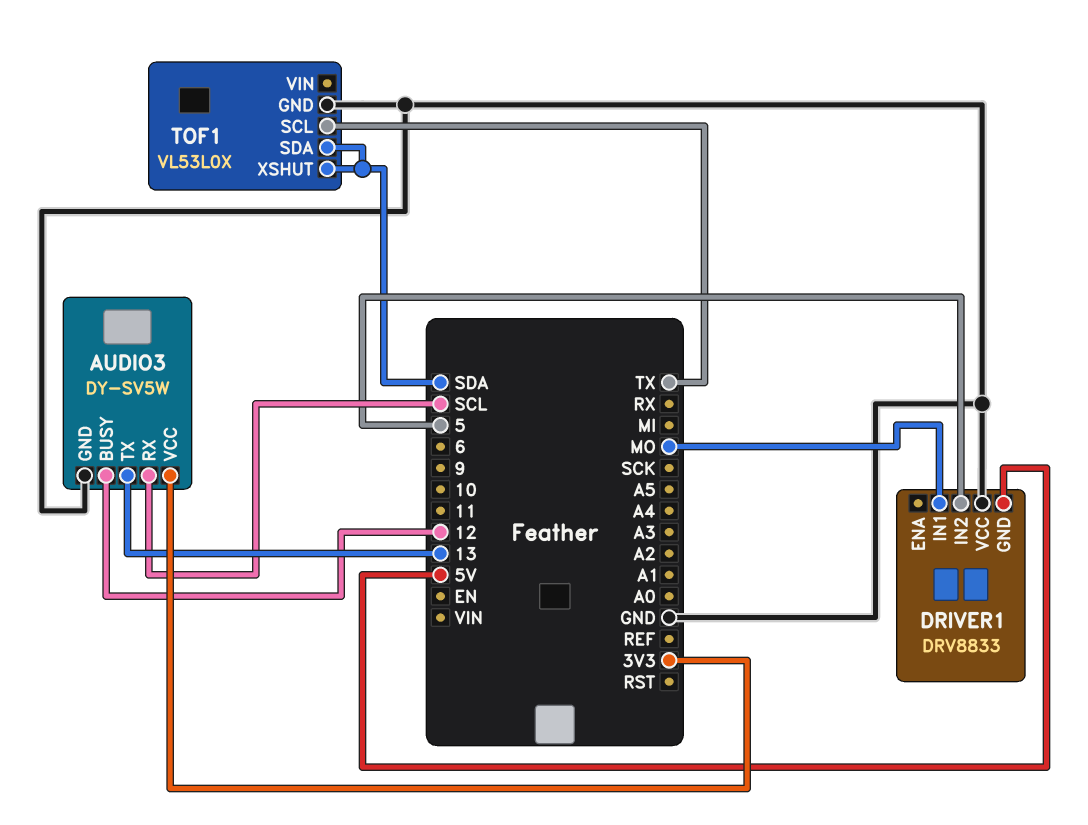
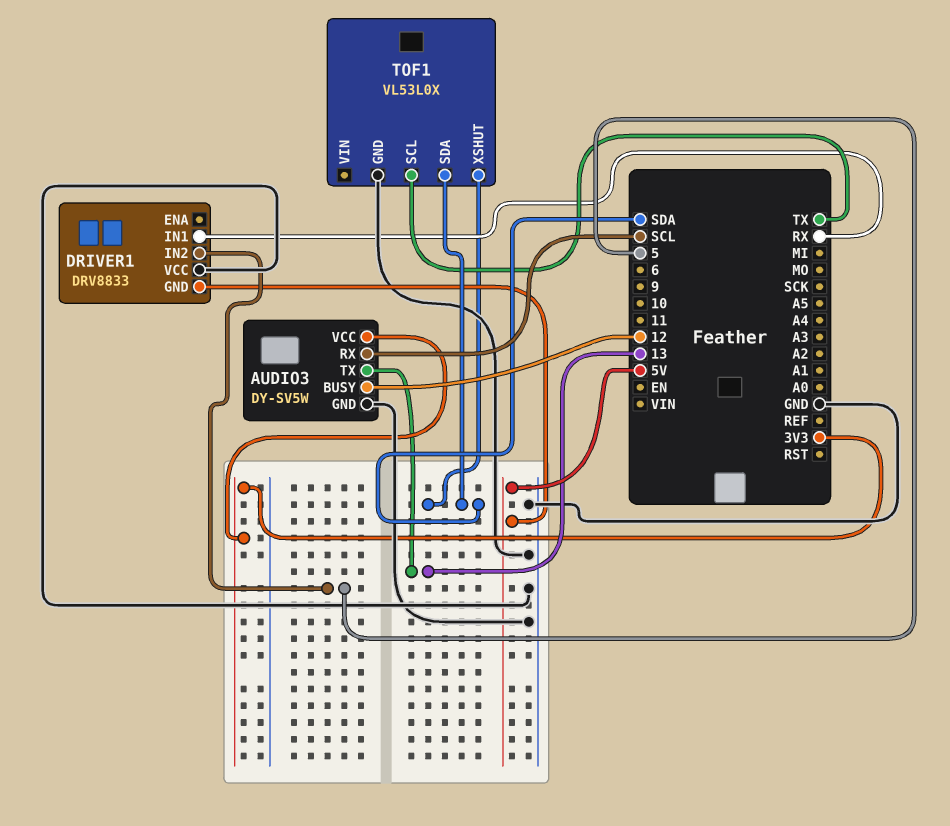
DRIVER1 pin IN1: MO -> RX

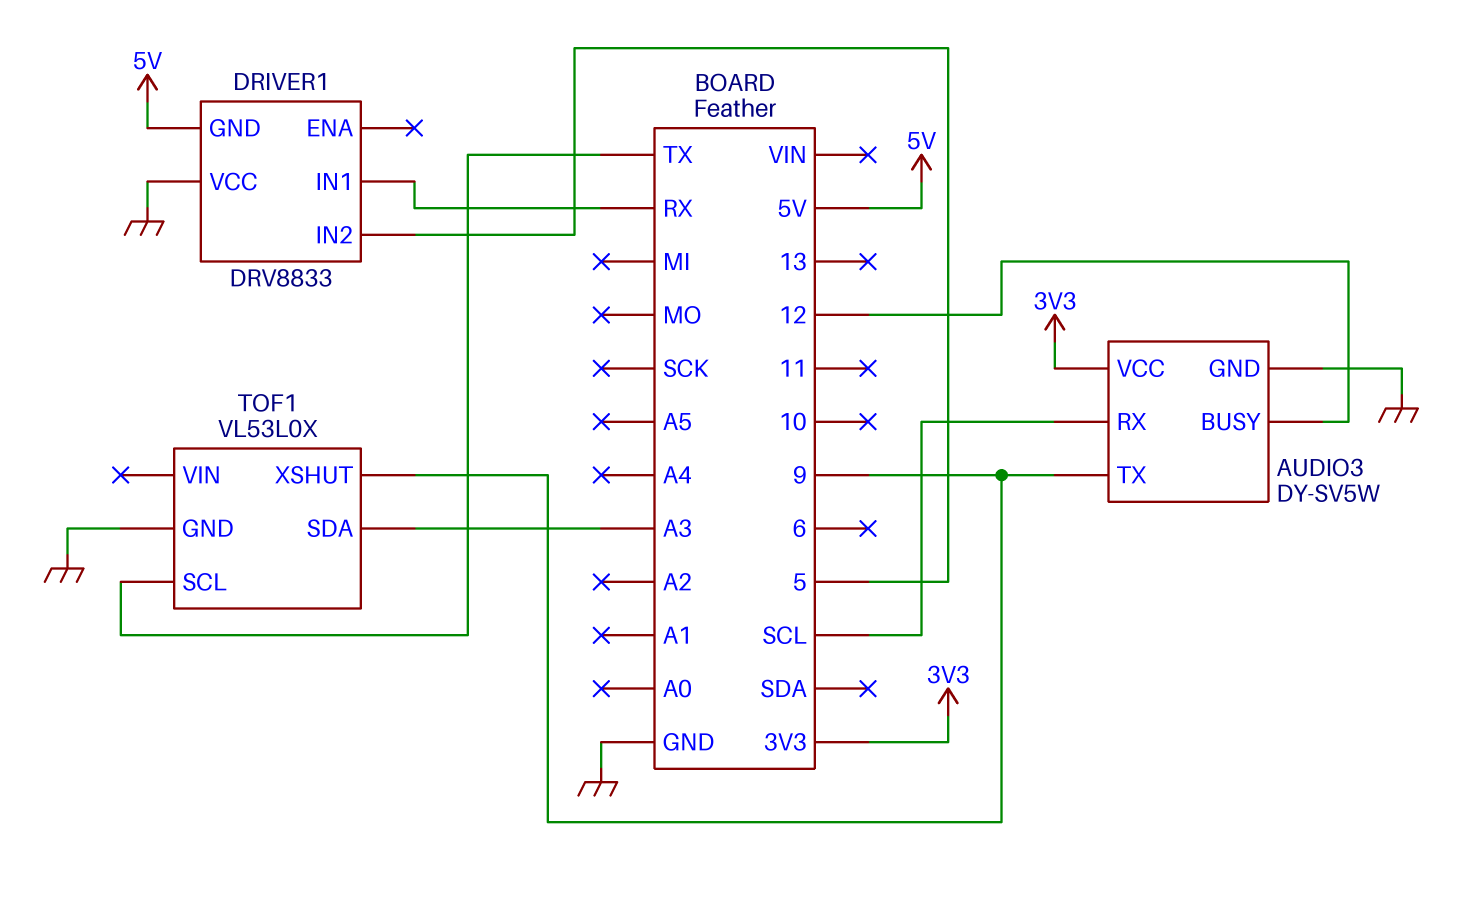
AUDIO3 pin TX: 13 -> 9
TOF1 pin SDA: SDA -> A3
TOF1 pin XSHUT: SDA -> 9

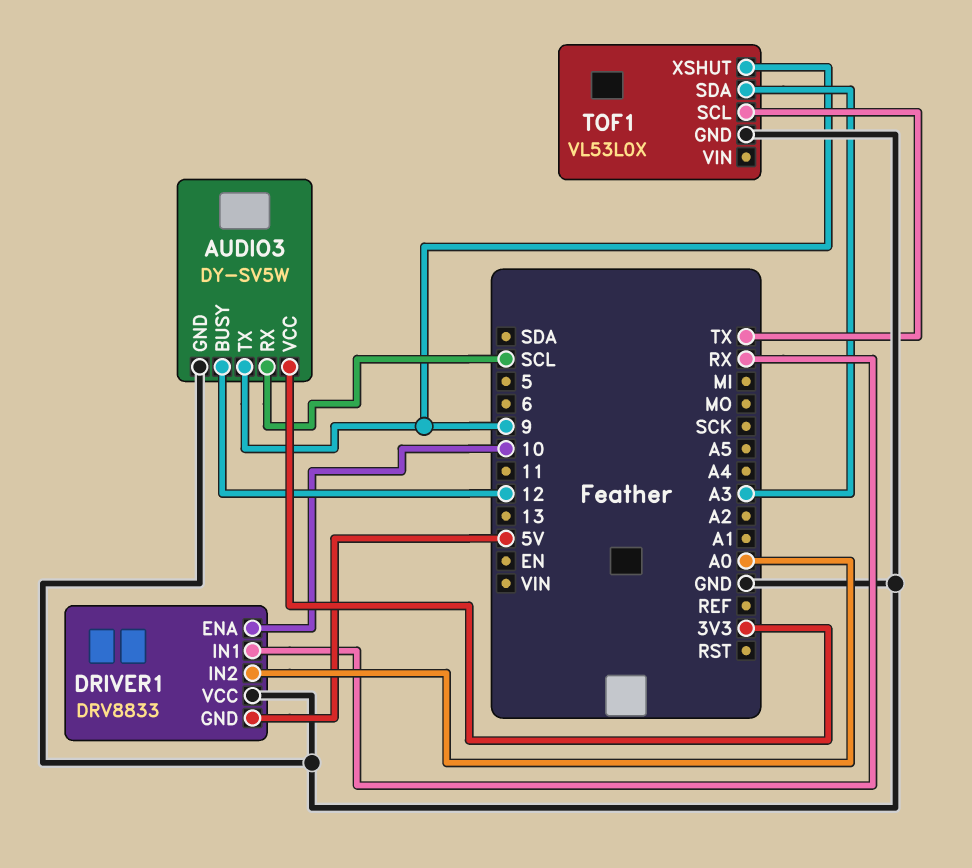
DRIVER1 pin ENA: none -> 10
DRIVER1 pin IN2: 5 -> A0

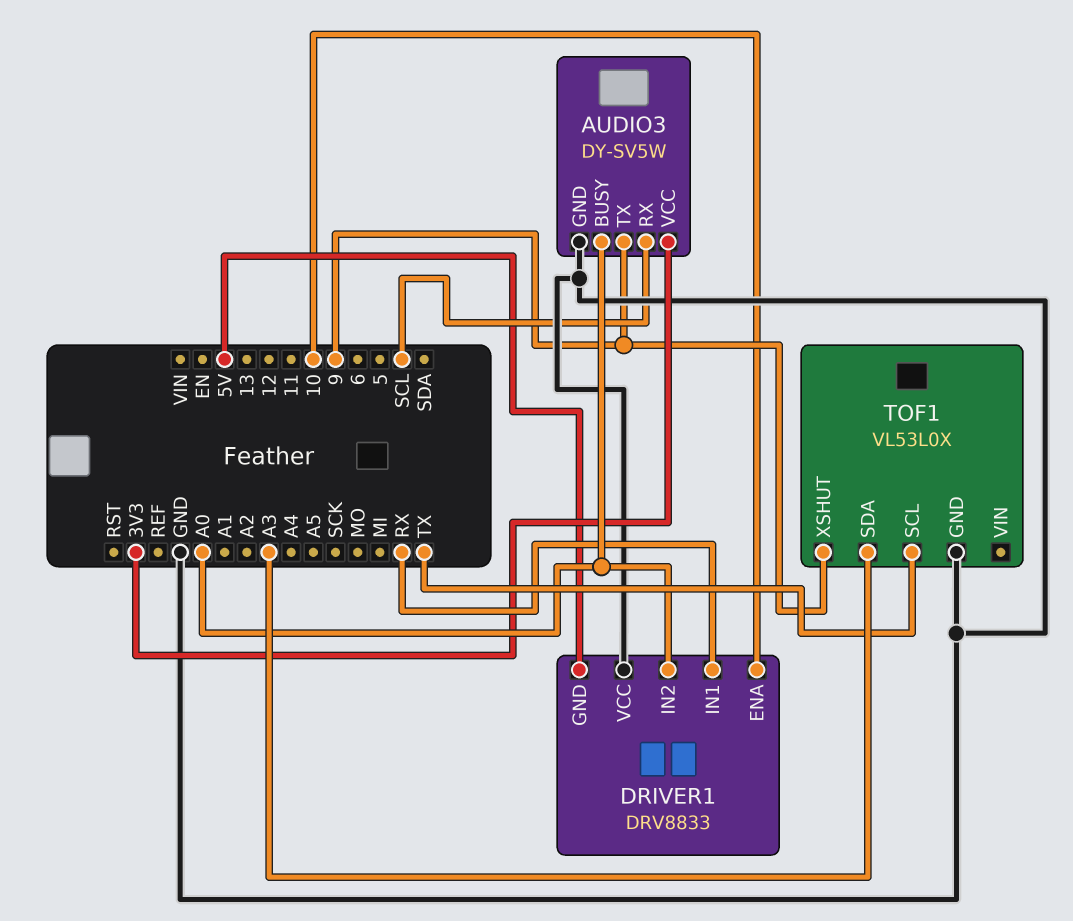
AUDIO3 pin BUSY: 12 -> A0

